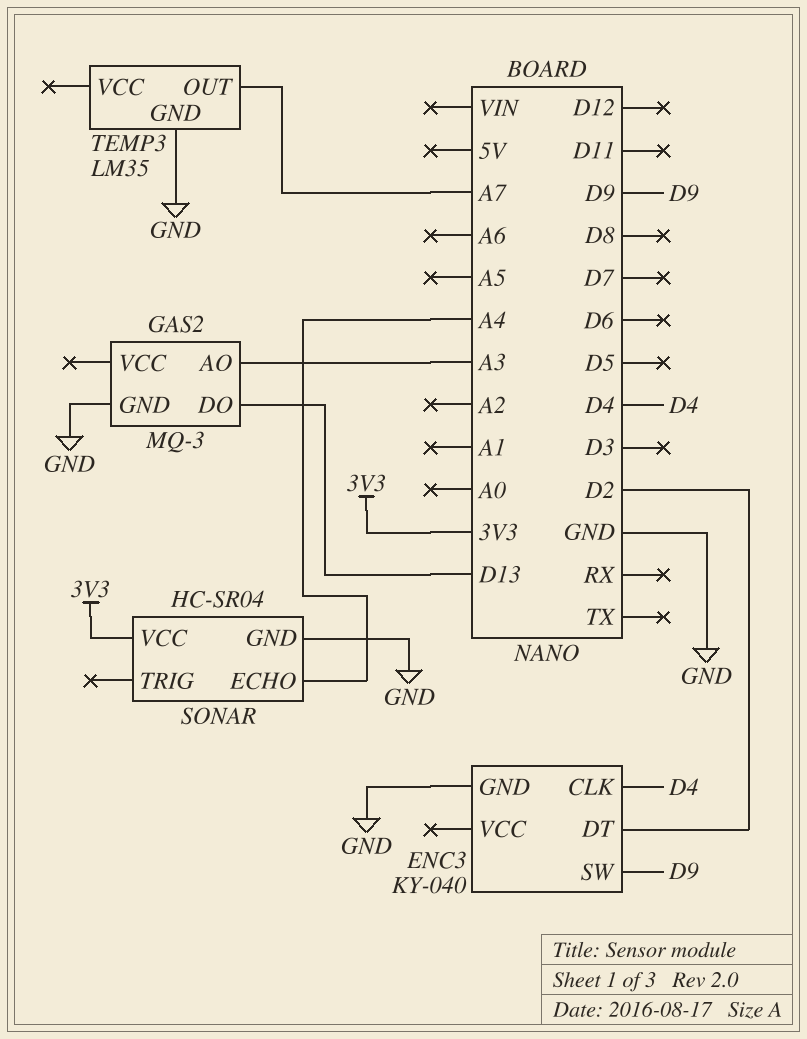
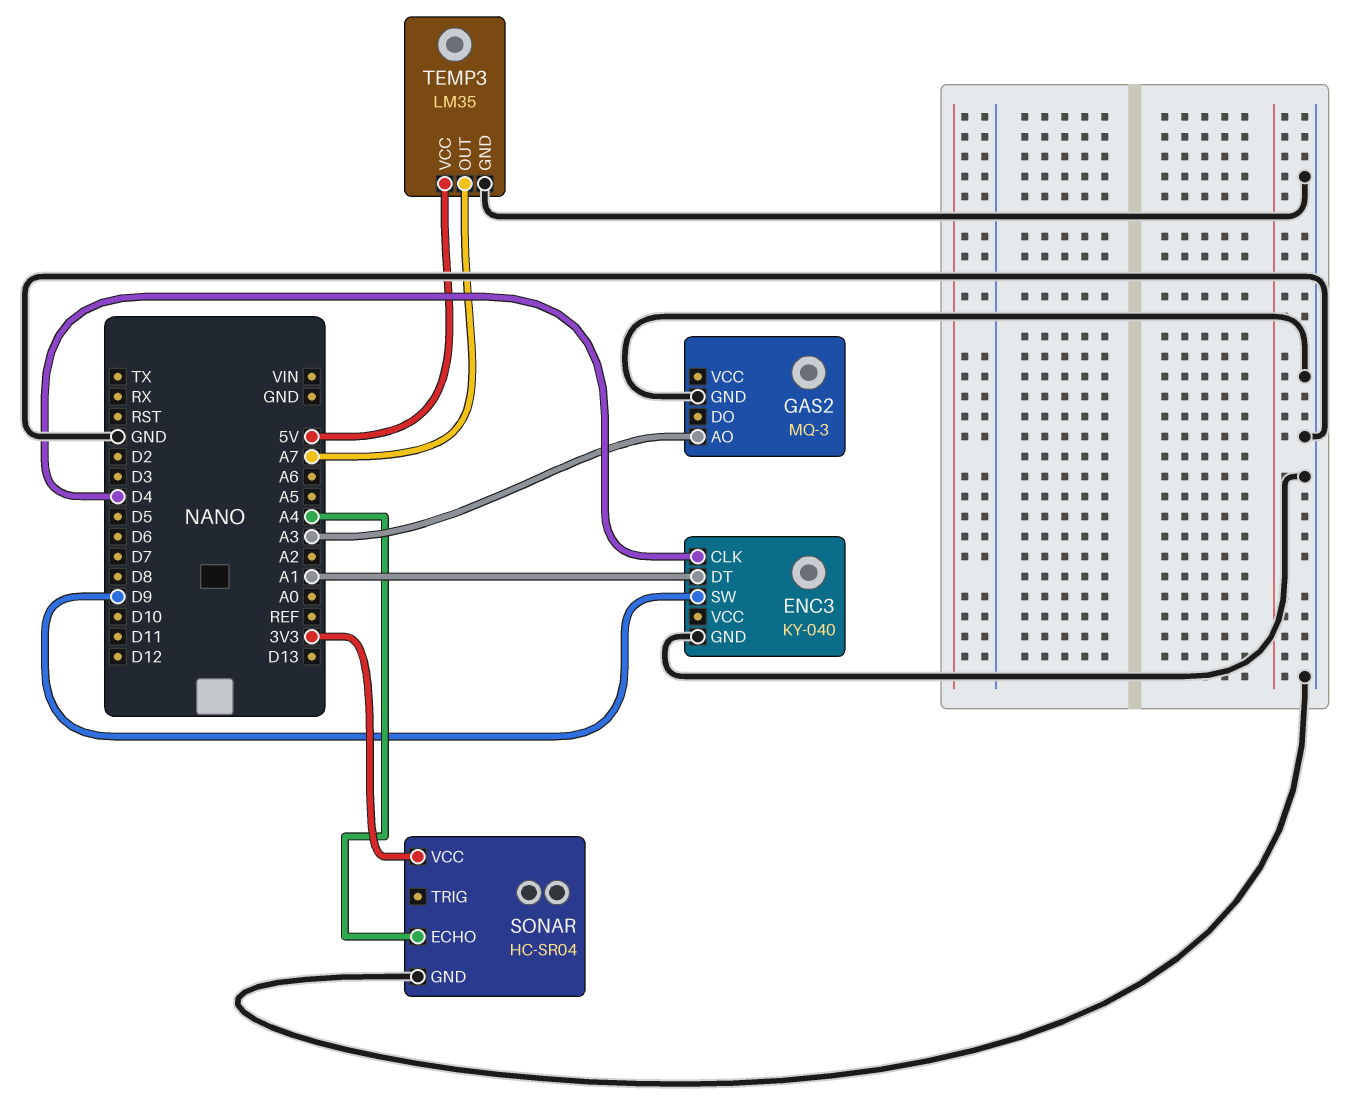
ENC3 pin DT: D2 -> A1
GAS2 pin DO: D13 -> none
TEMP3 pin VCC: none -> 5V

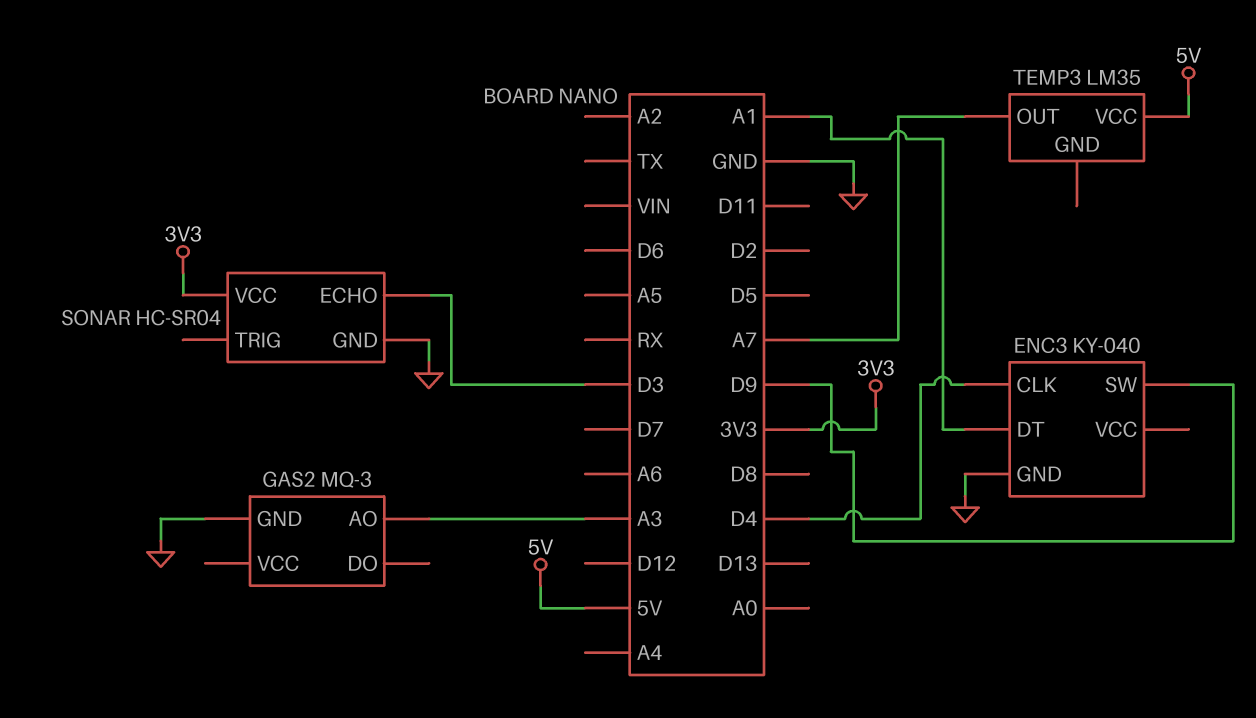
SONAR pin ECHO: A4 -> D3
TEMP3 pin GND: GND -> none

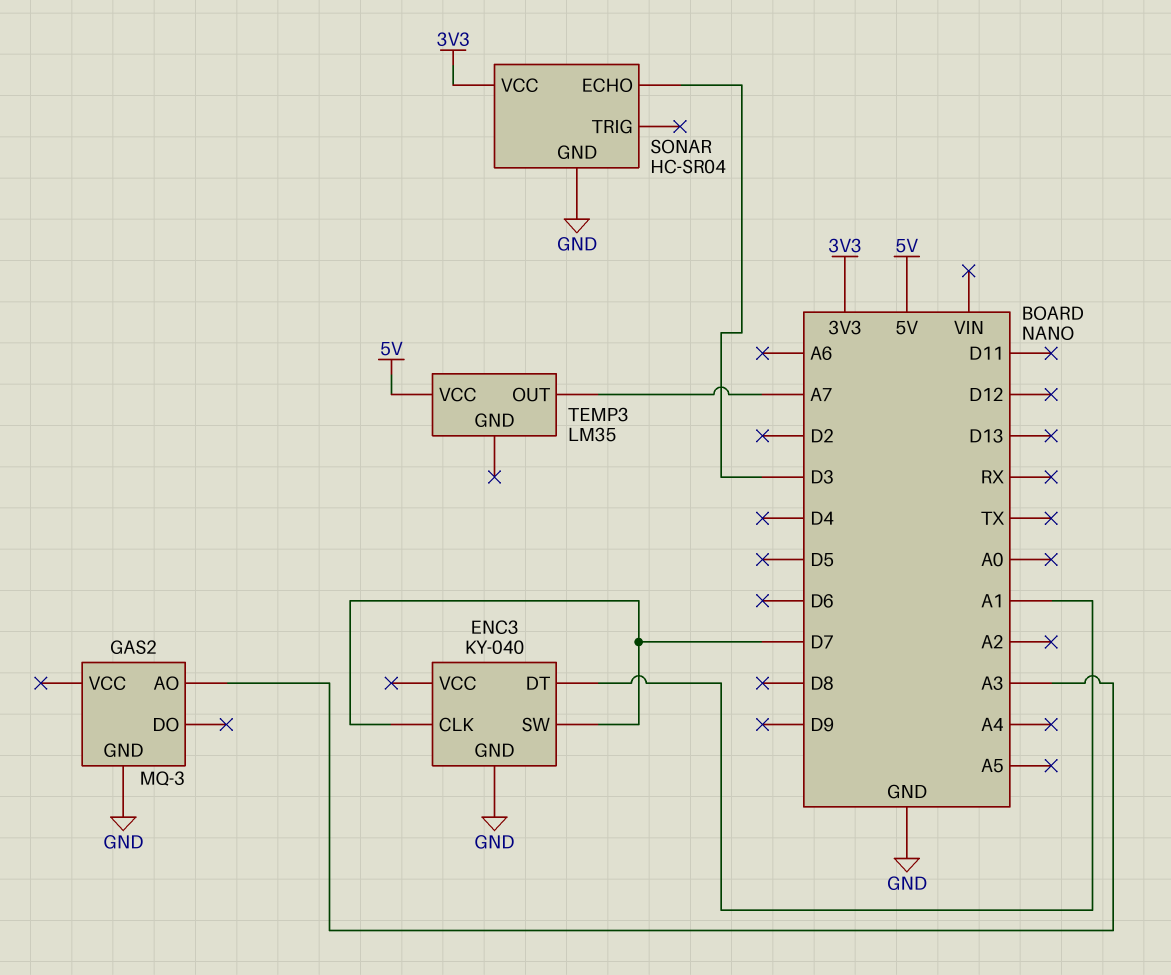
ENC3 pin CLK: D4 -> D7
ENC3 pin SW: D9 -> D7

